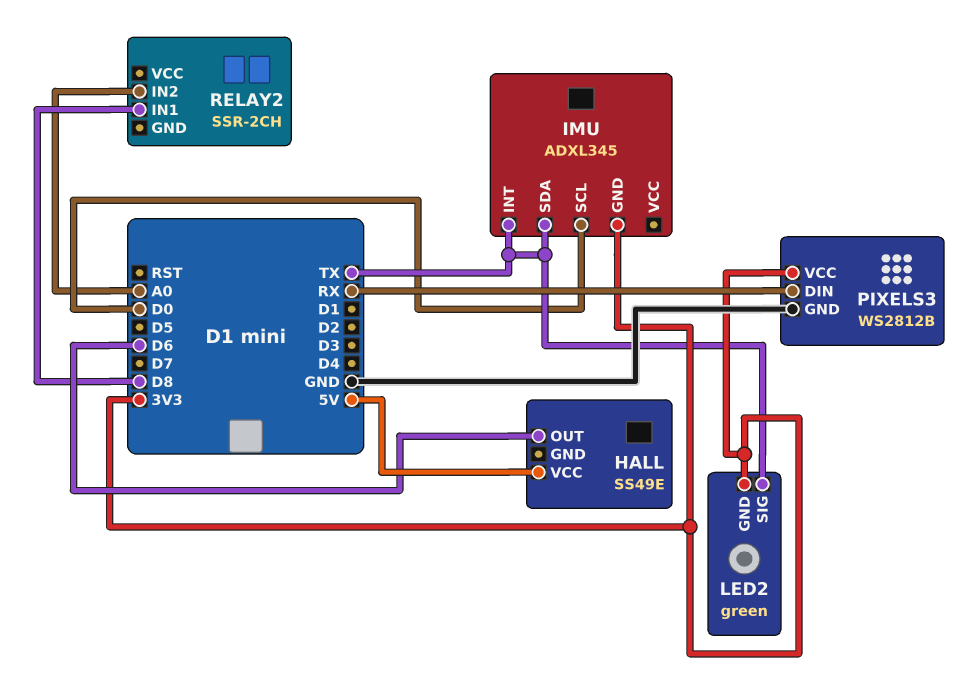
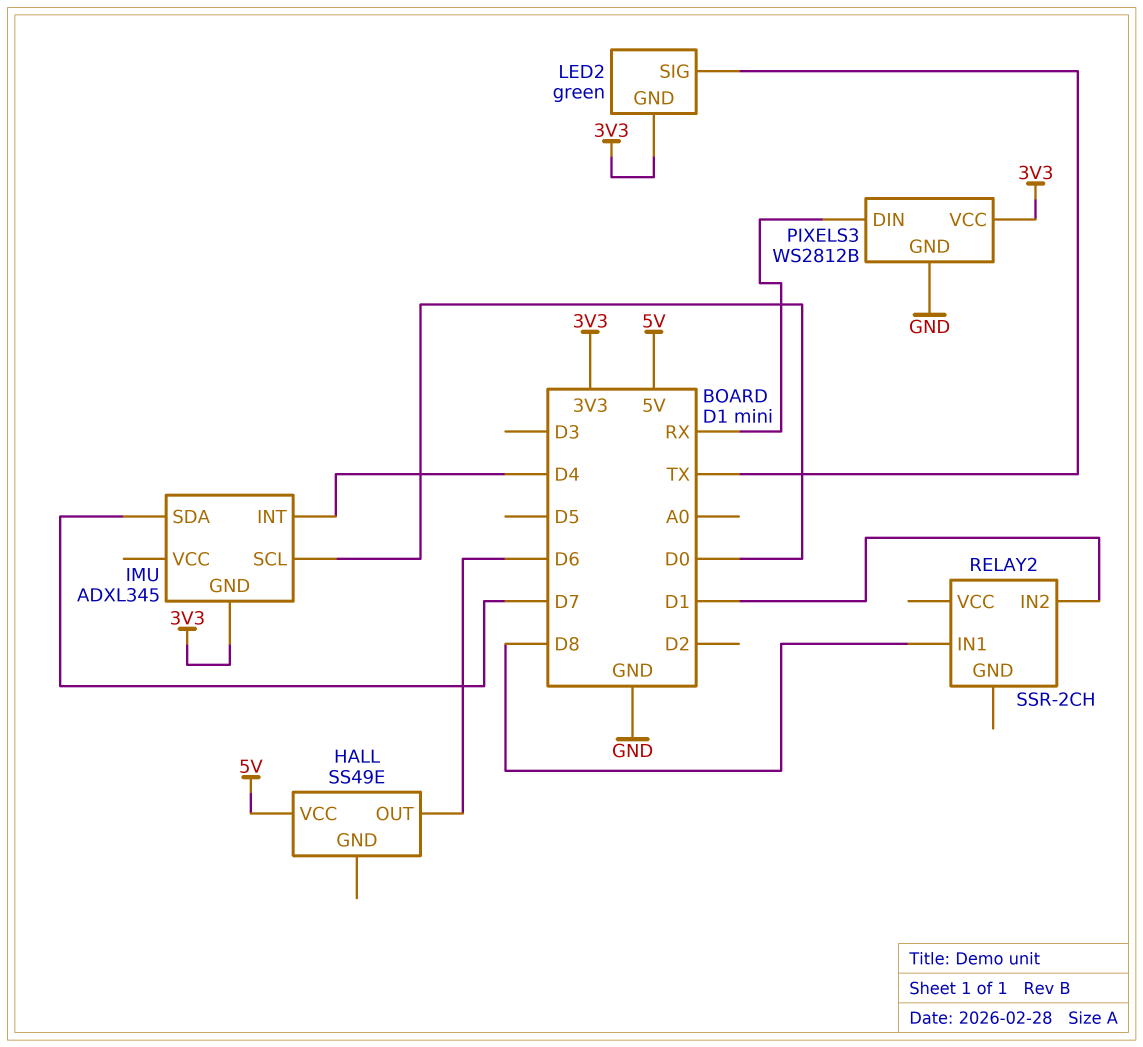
IMU pin INT: TX -> D4
IMU pin SDA: TX -> D7
RELAY2 pin IN2: A0 -> D1

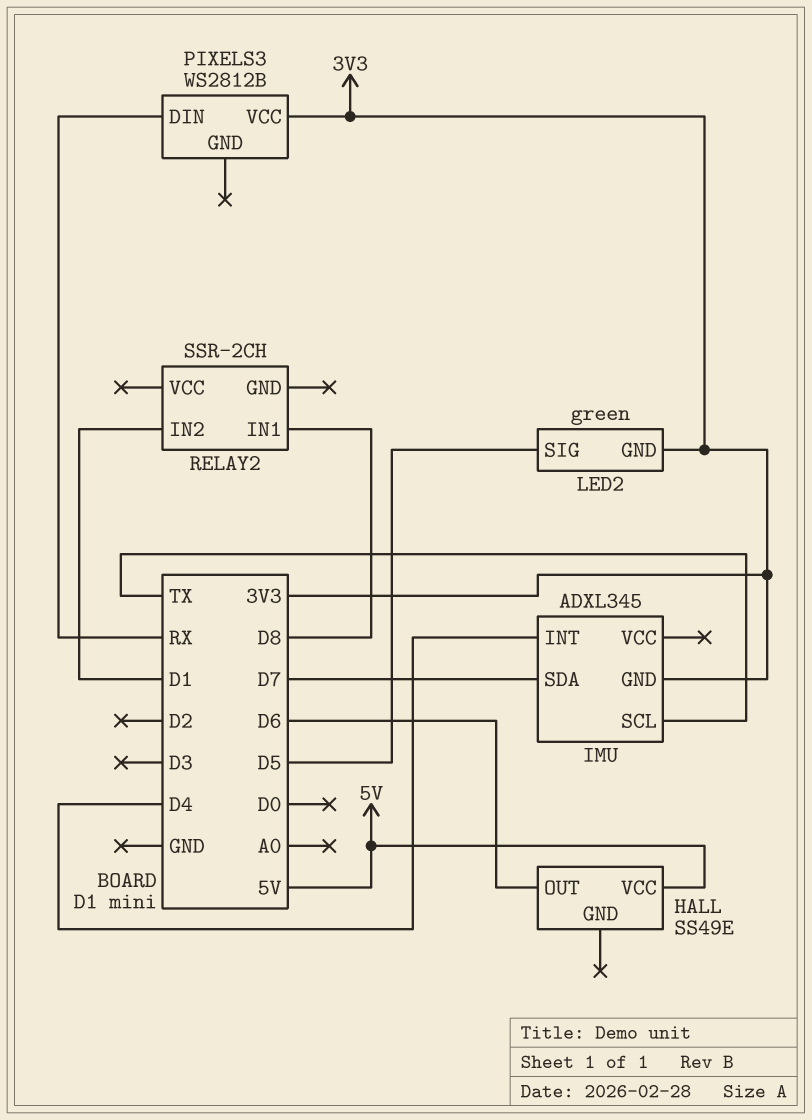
IMU pin SCL: D0 -> TX
LED2 pin SIG: TX -> D5
PIXELS3 pin GND: GND -> none

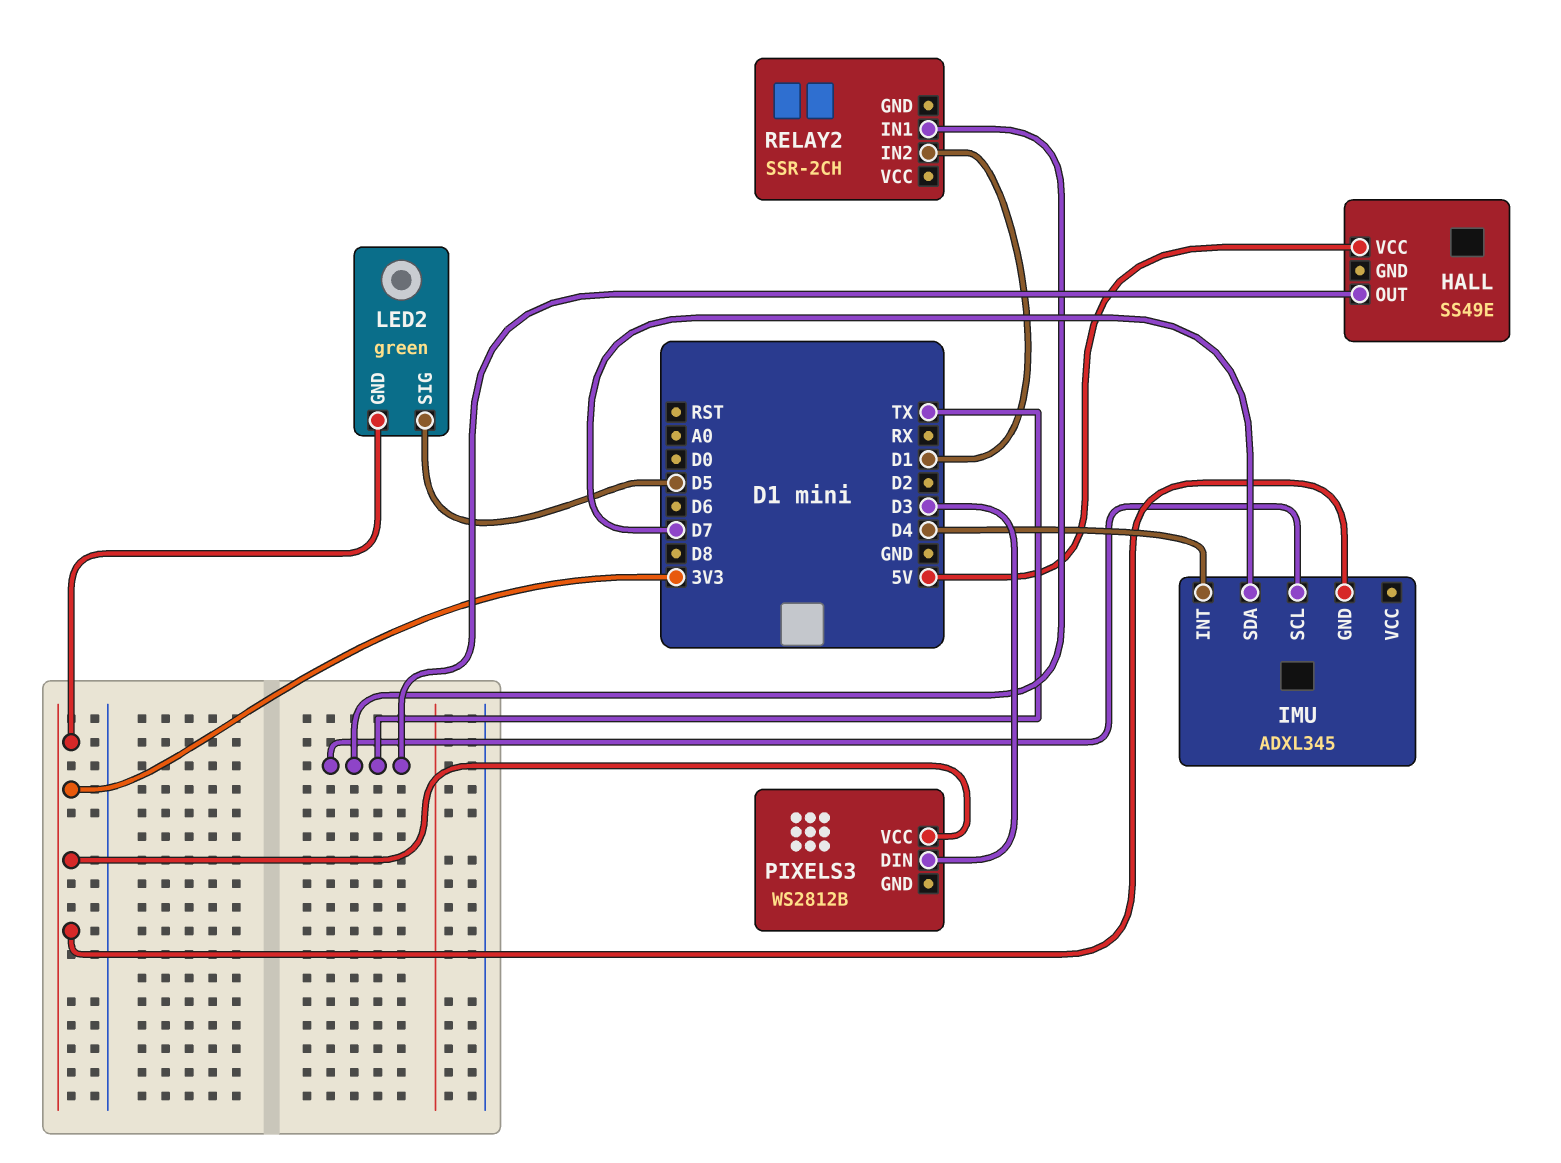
HALL pin OUT: D6 -> TX
PIXELS3 pin DIN: RX -> D3
RELAY2 pin IN1: D8 -> TX

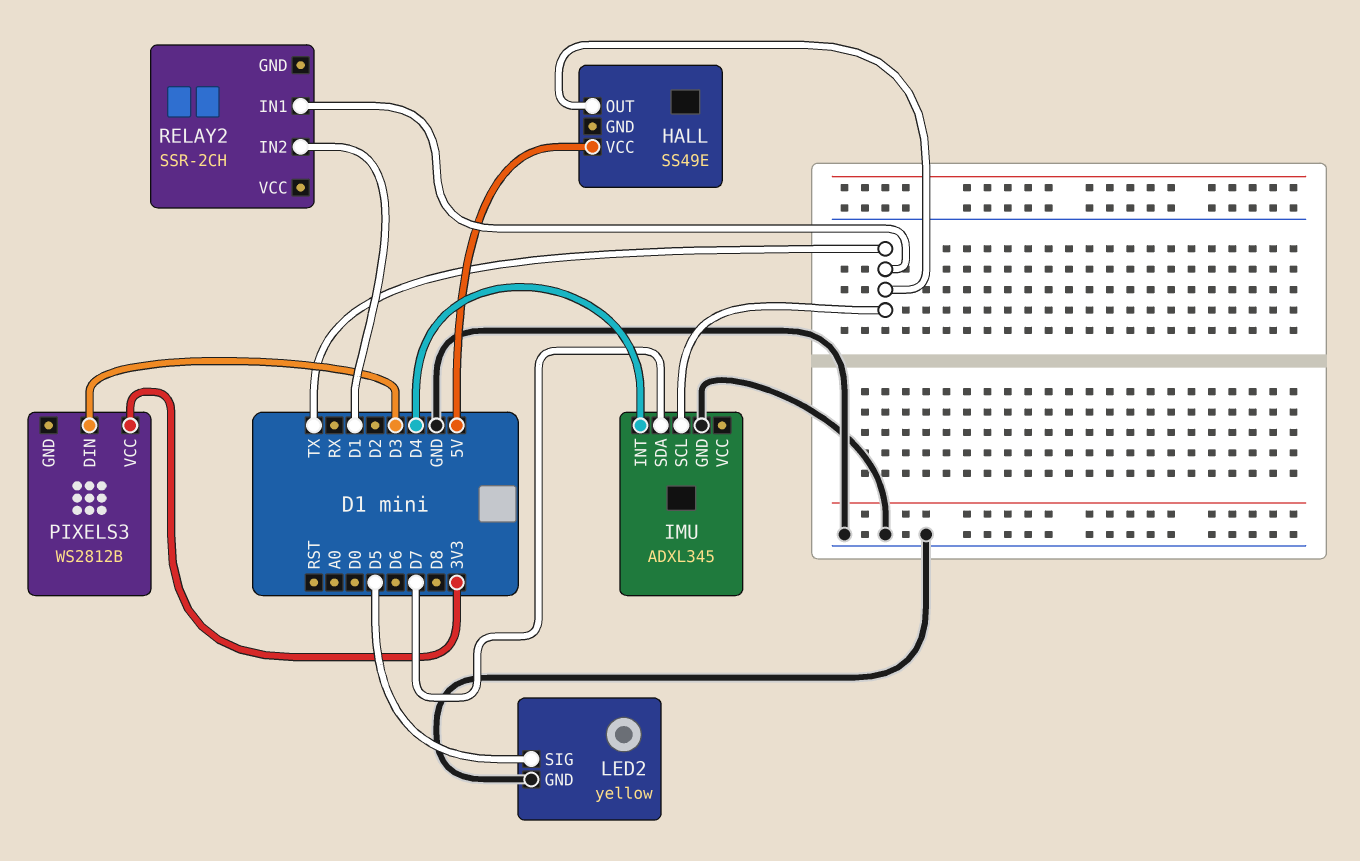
IMU pin GND: 3V3 -> GND
LED2: green -> yellow
LED2 pin GND: 3V3 -> GND

